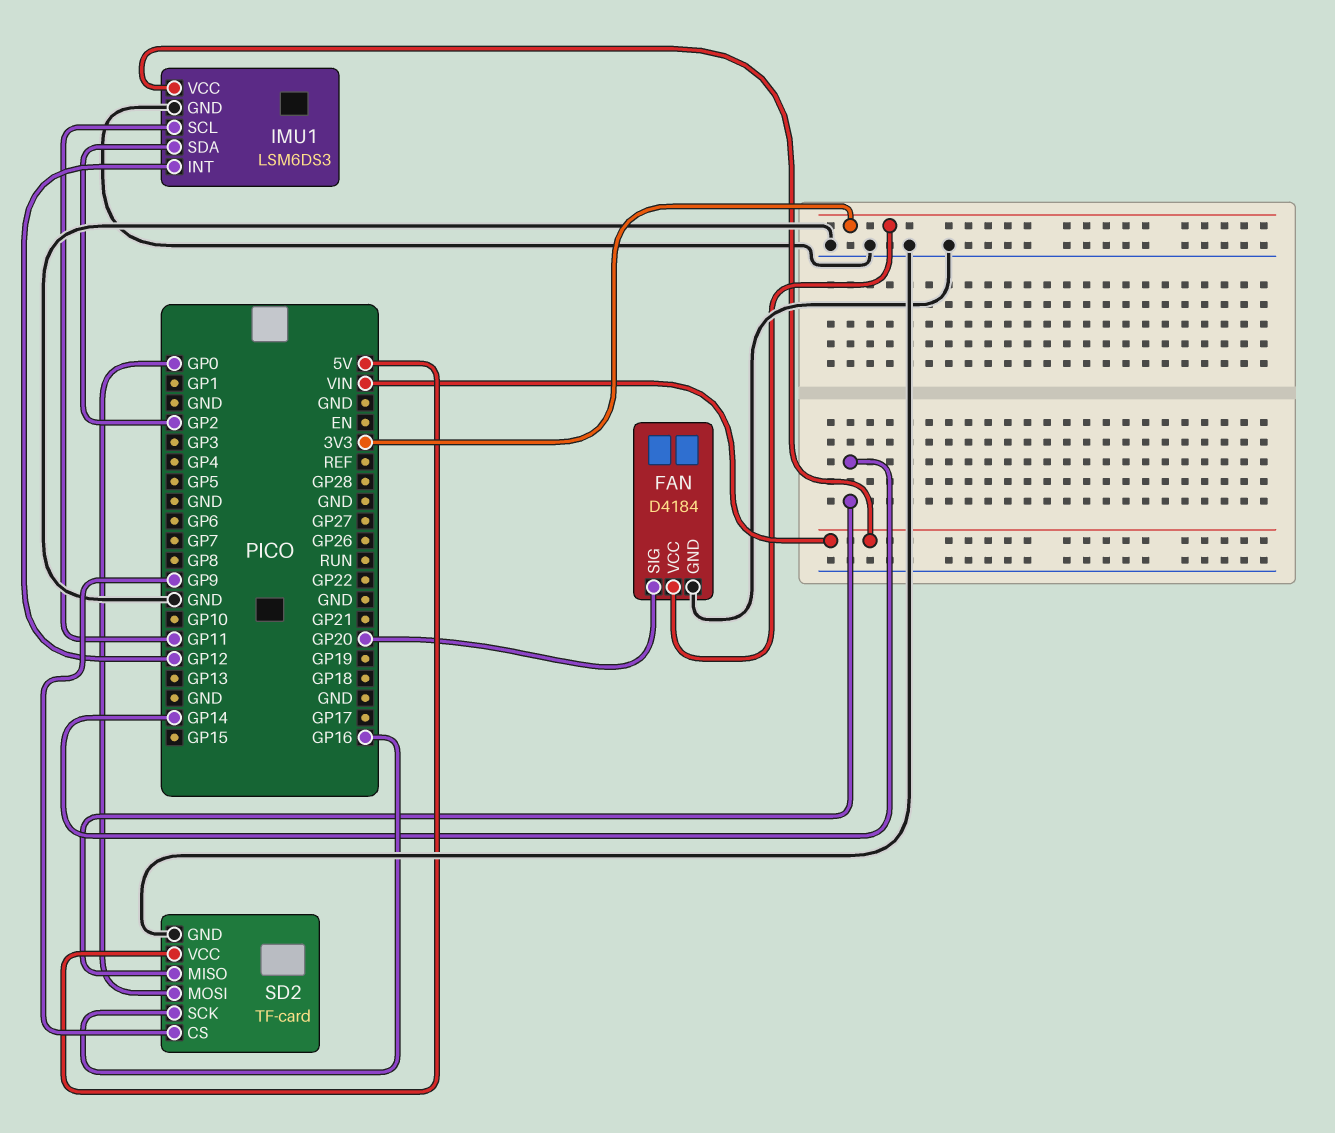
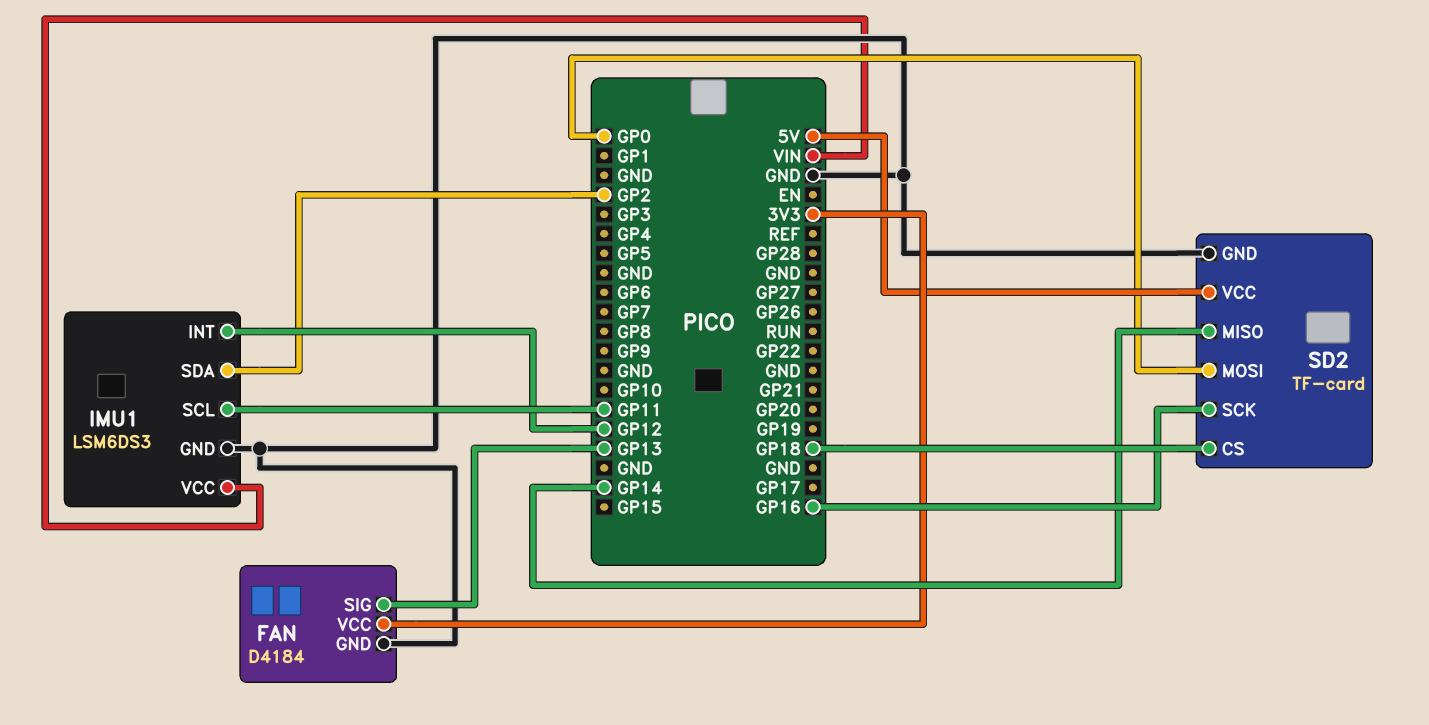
FAN pin SIG: GP20 -> GP13
SD2 pin CS: GP9 -> GP18

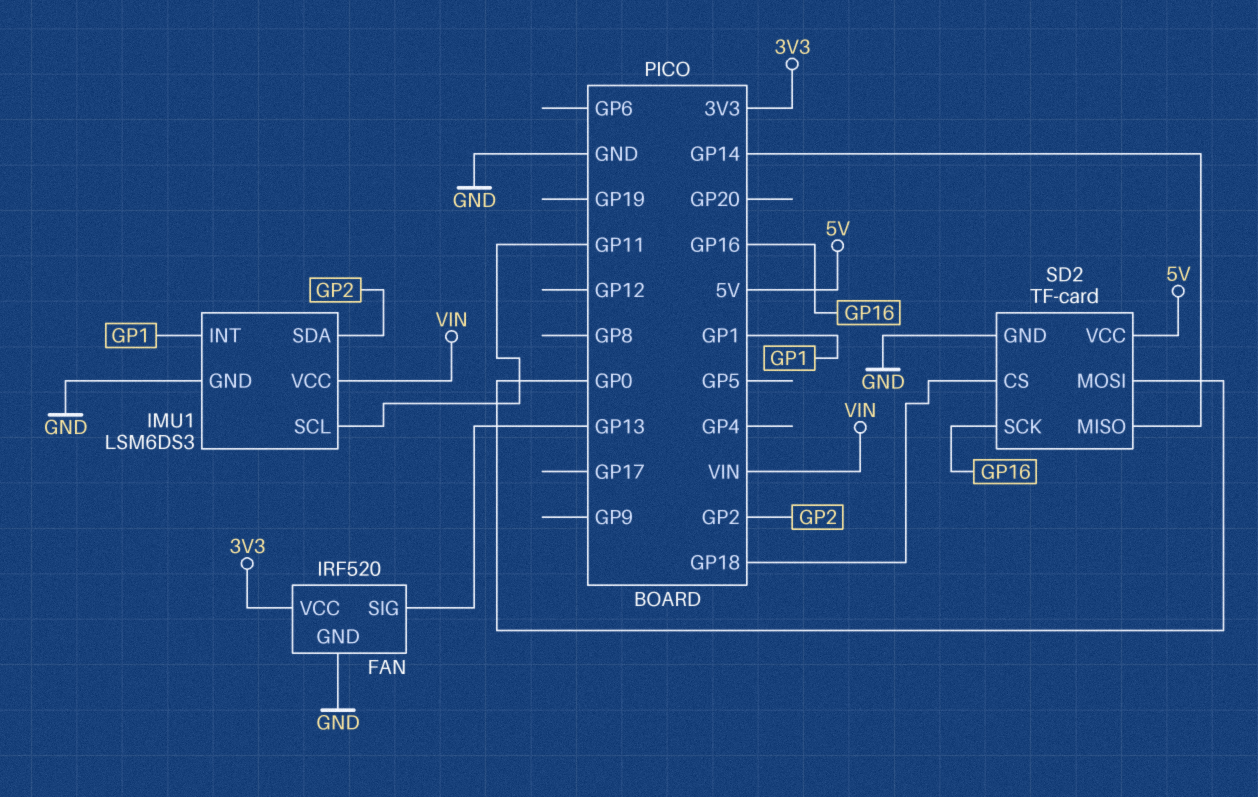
FAN: D4184 -> IRF520
IMU1 pin INT: GP12 -> GP1

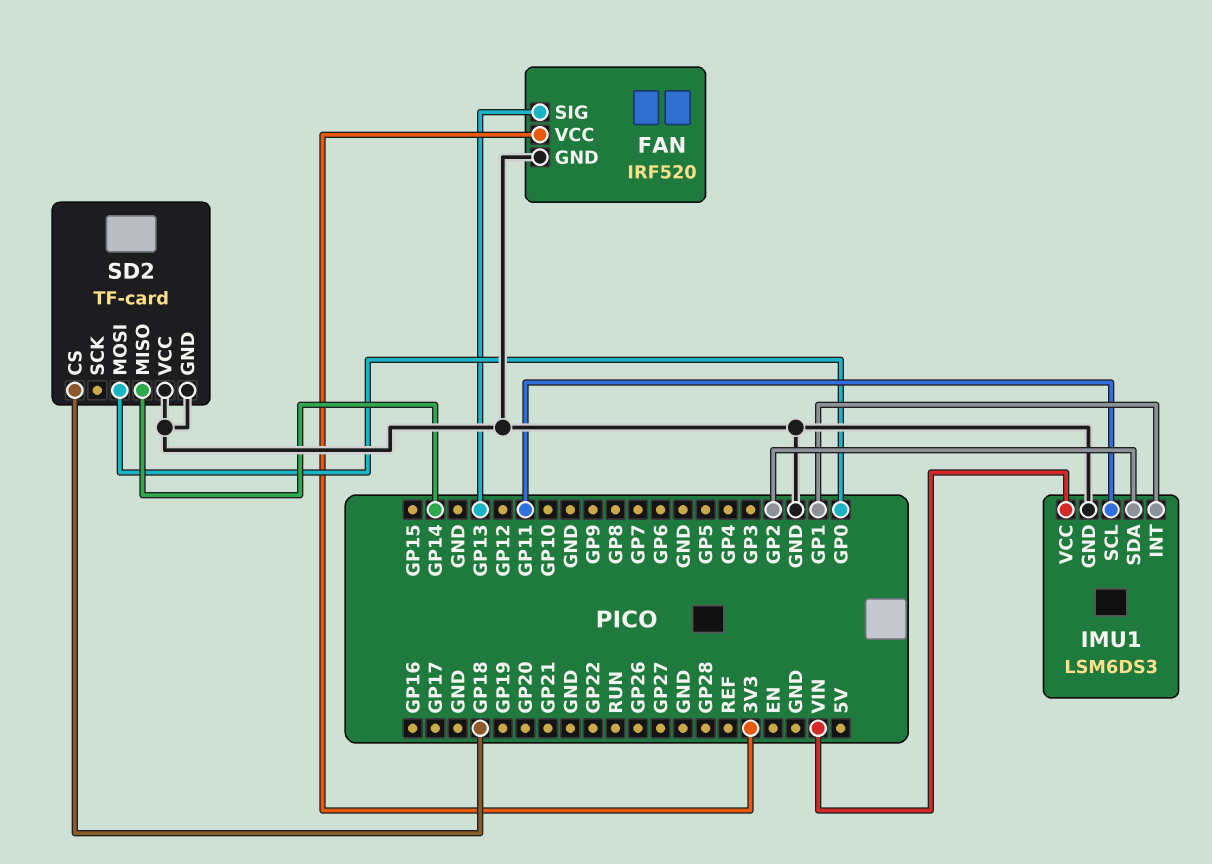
SD2 pin SCK: GP16 -> none
SD2 pin VCC: 5V -> GND

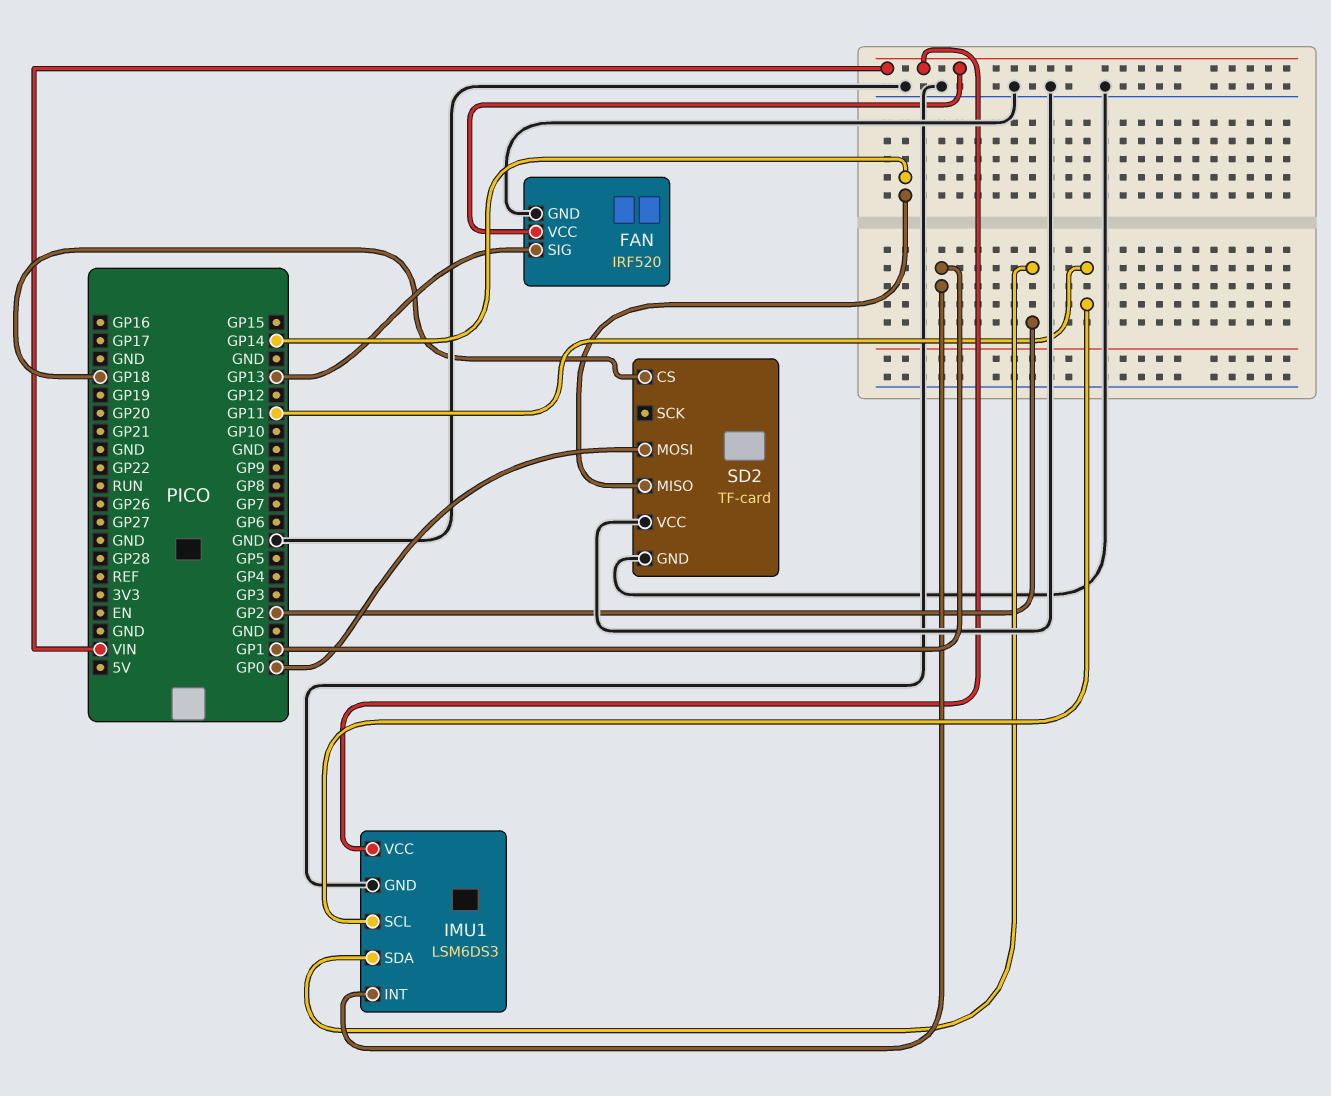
FAN pin VCC: 3V3 -> VIN

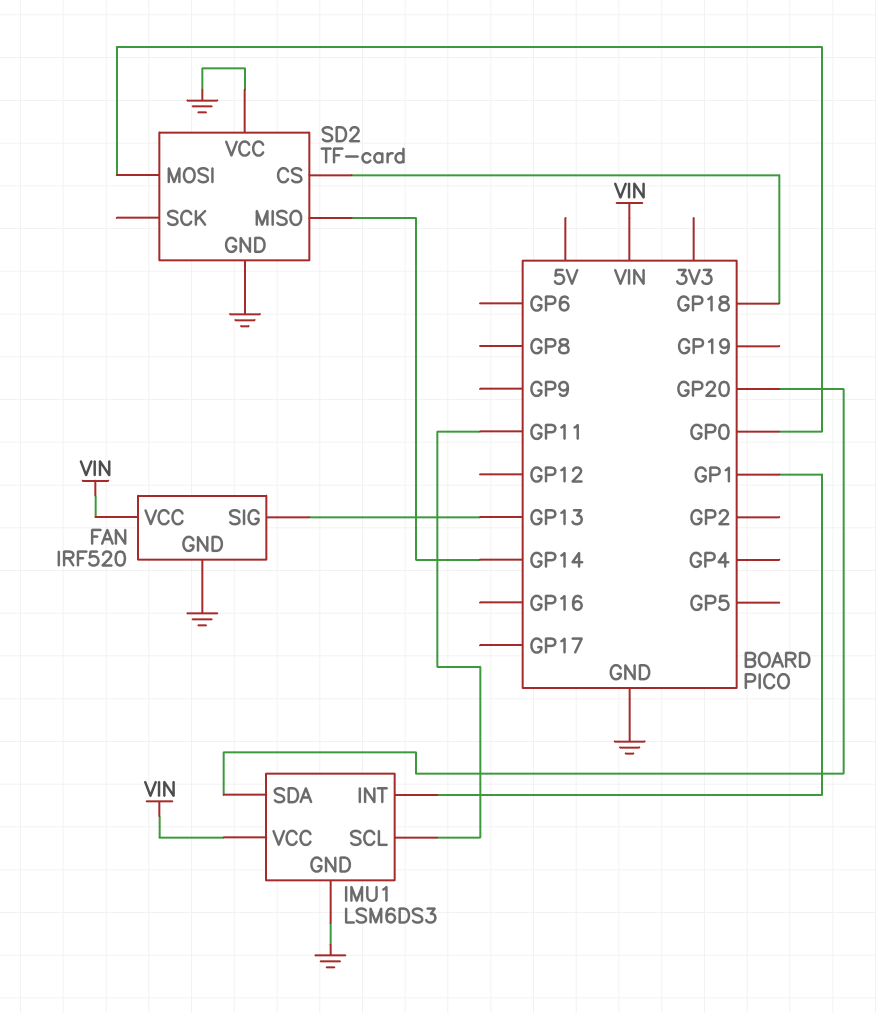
IMU1 pin SDA: GP2 -> GP20

